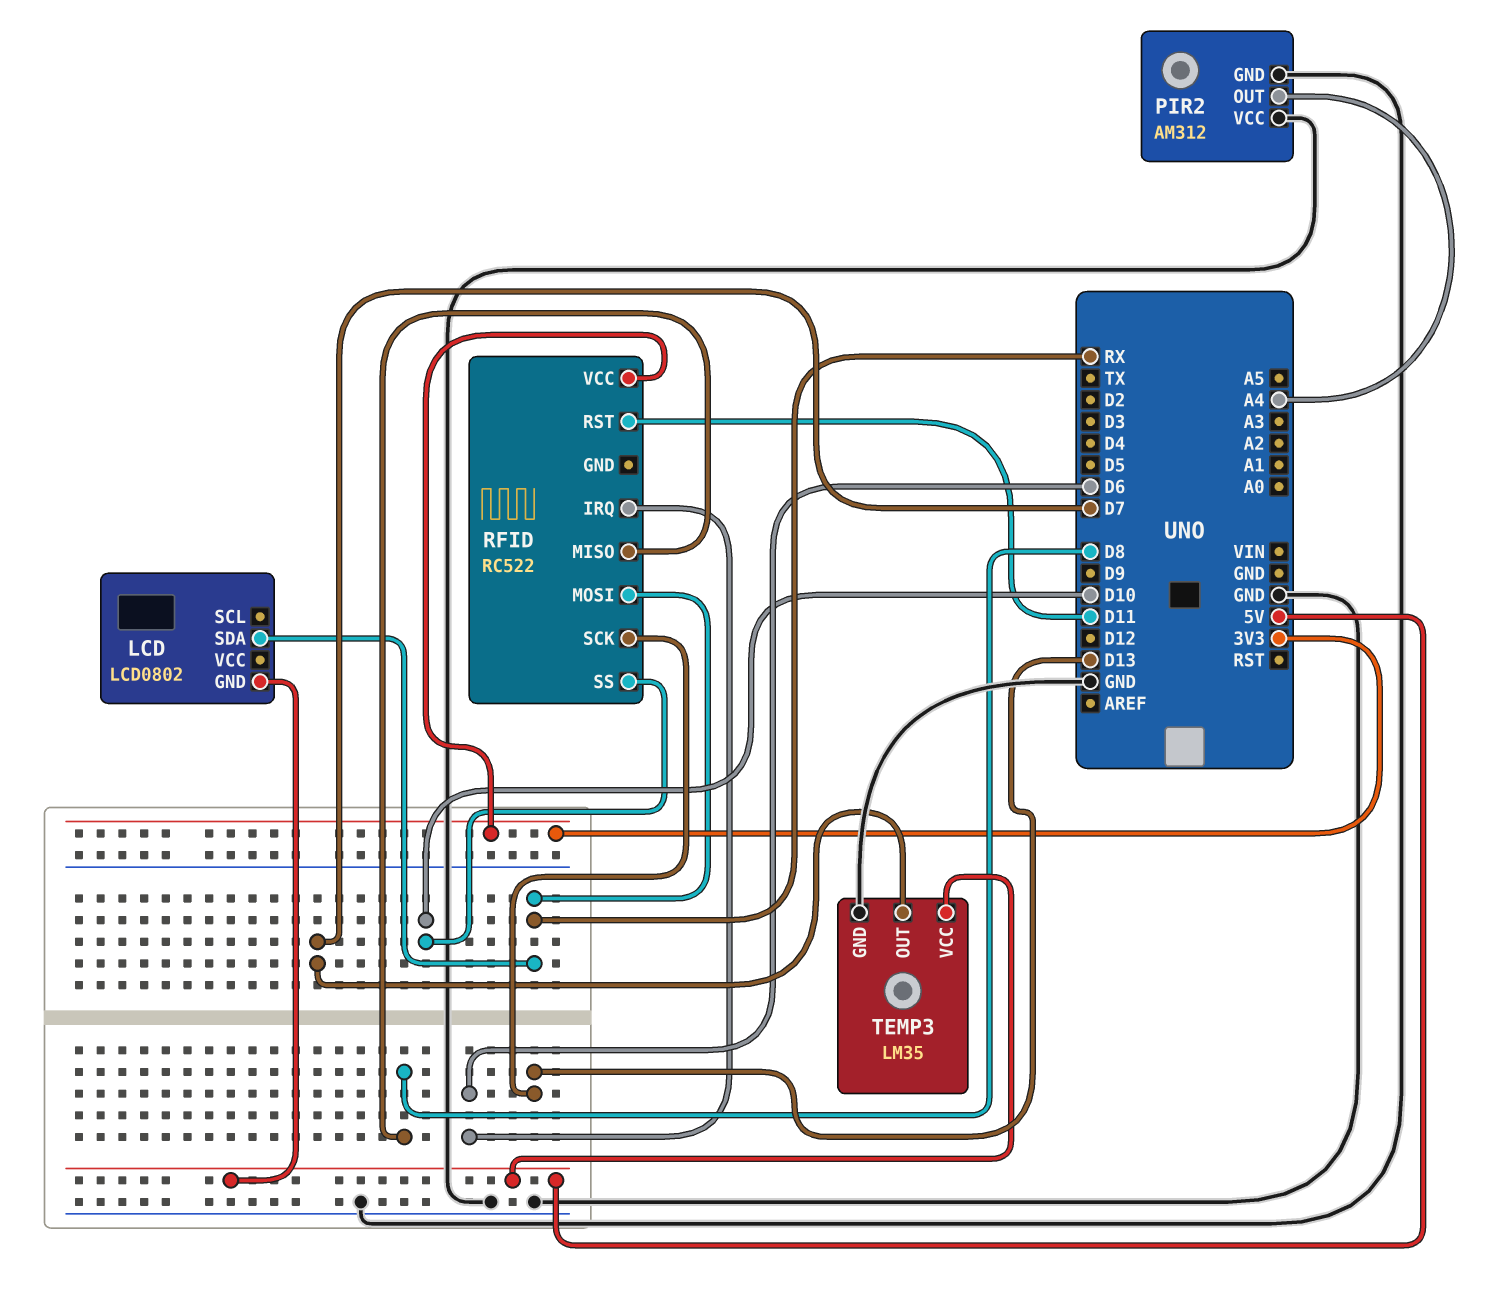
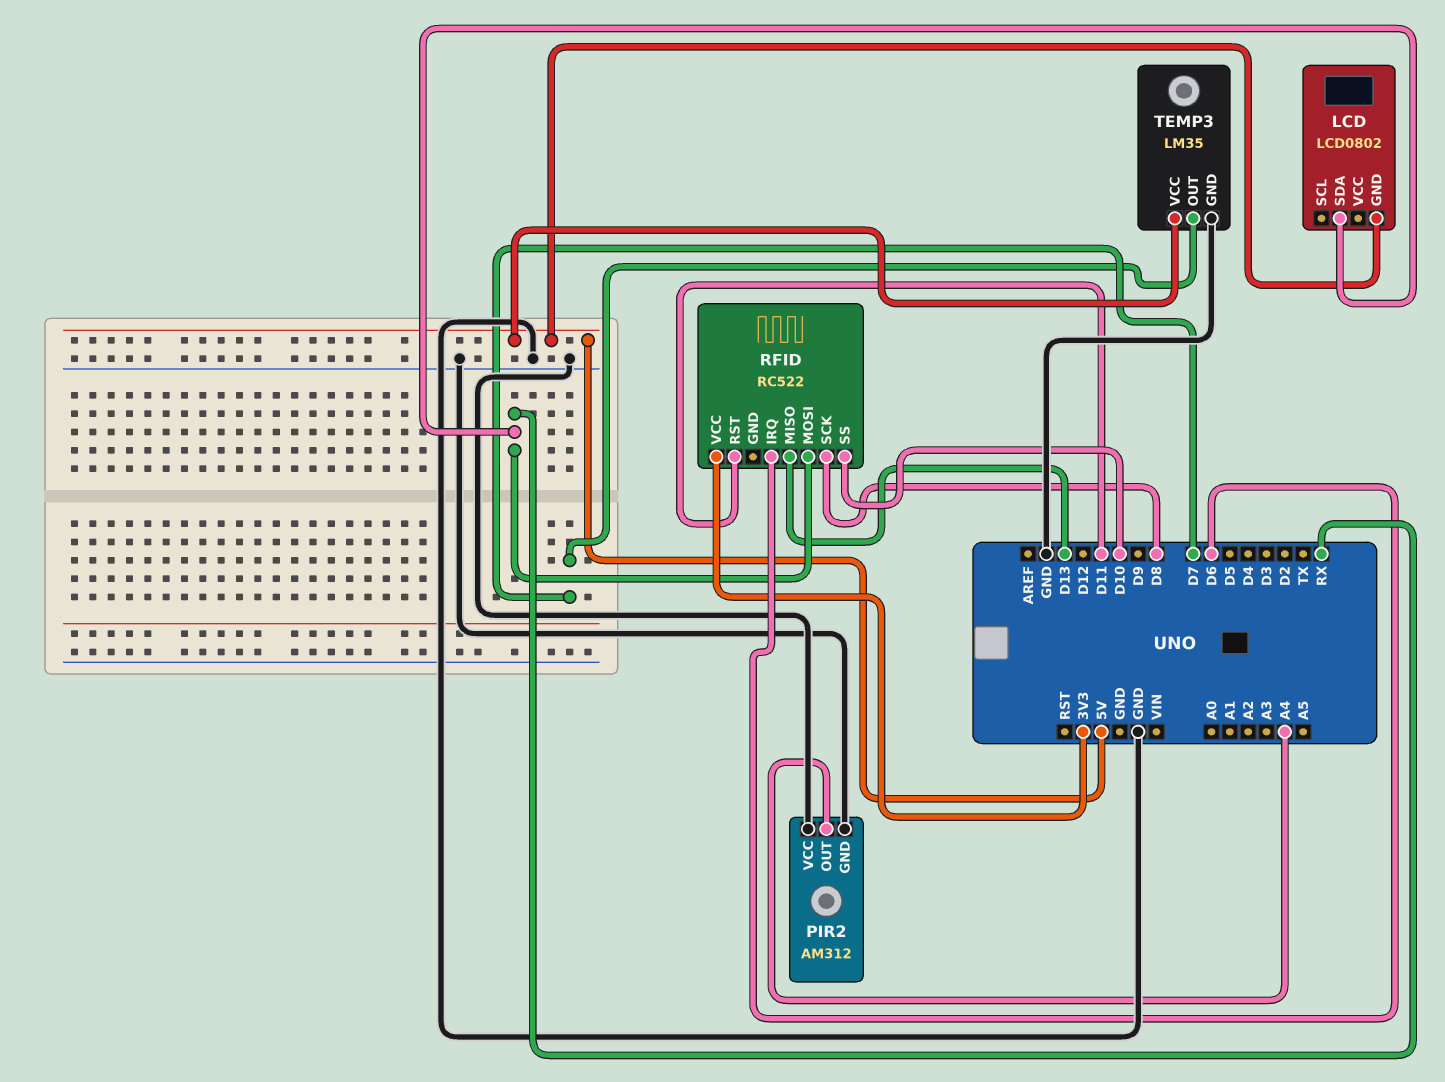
RFID pin MISO: D8 -> D13
RFID pin SCK: D13 -> D8

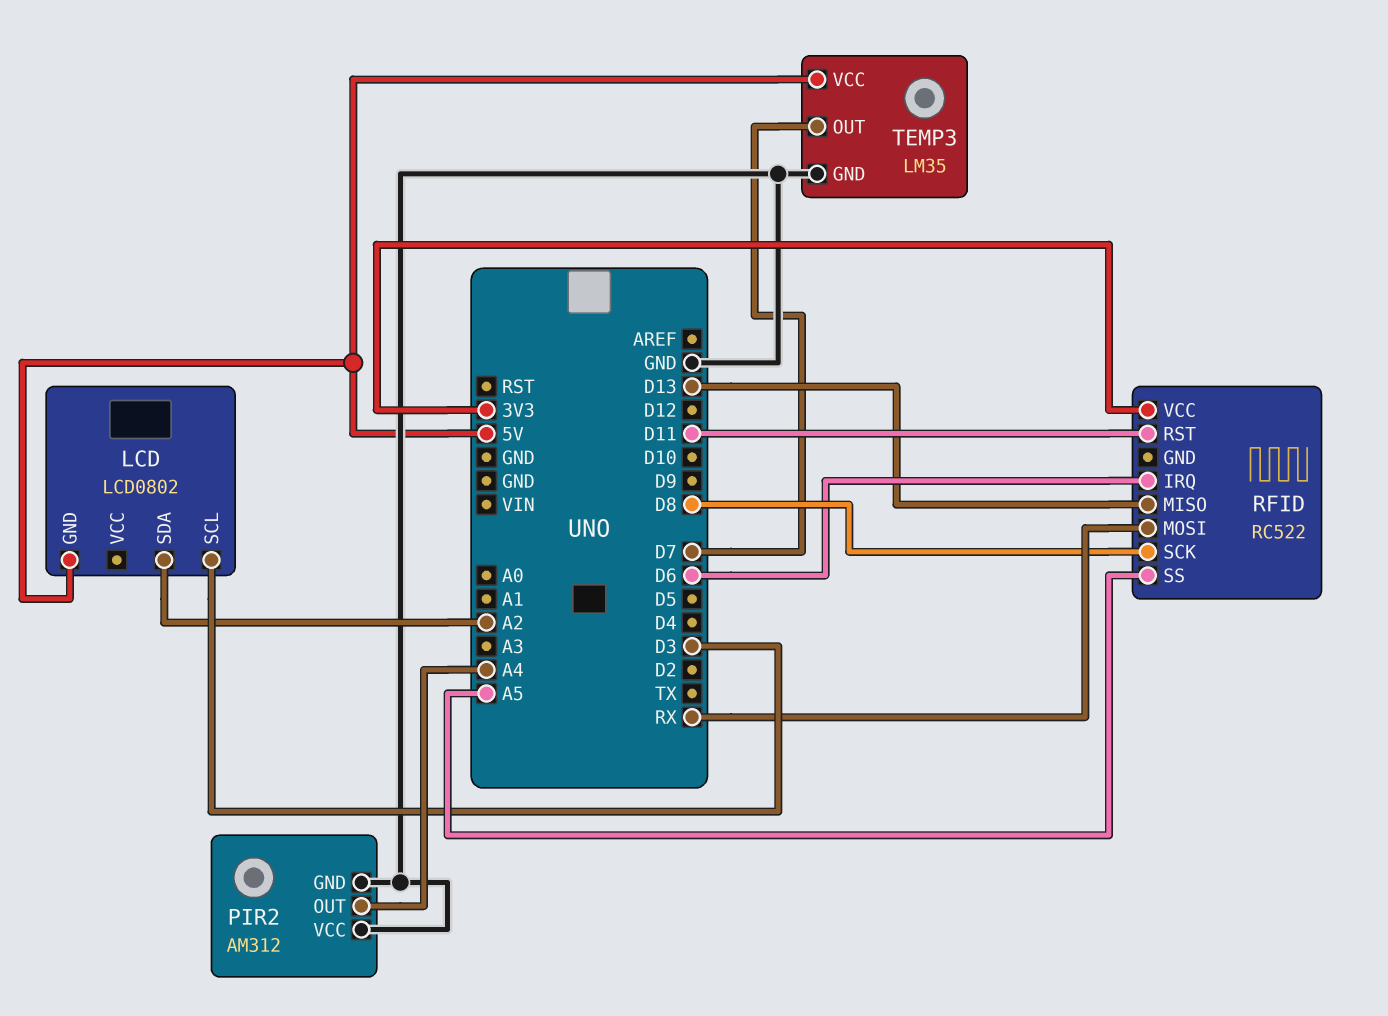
LCD pin SCL: none -> D3
LCD pin SDA: RX -> A2
RFID pin SS: D10 -> A5

